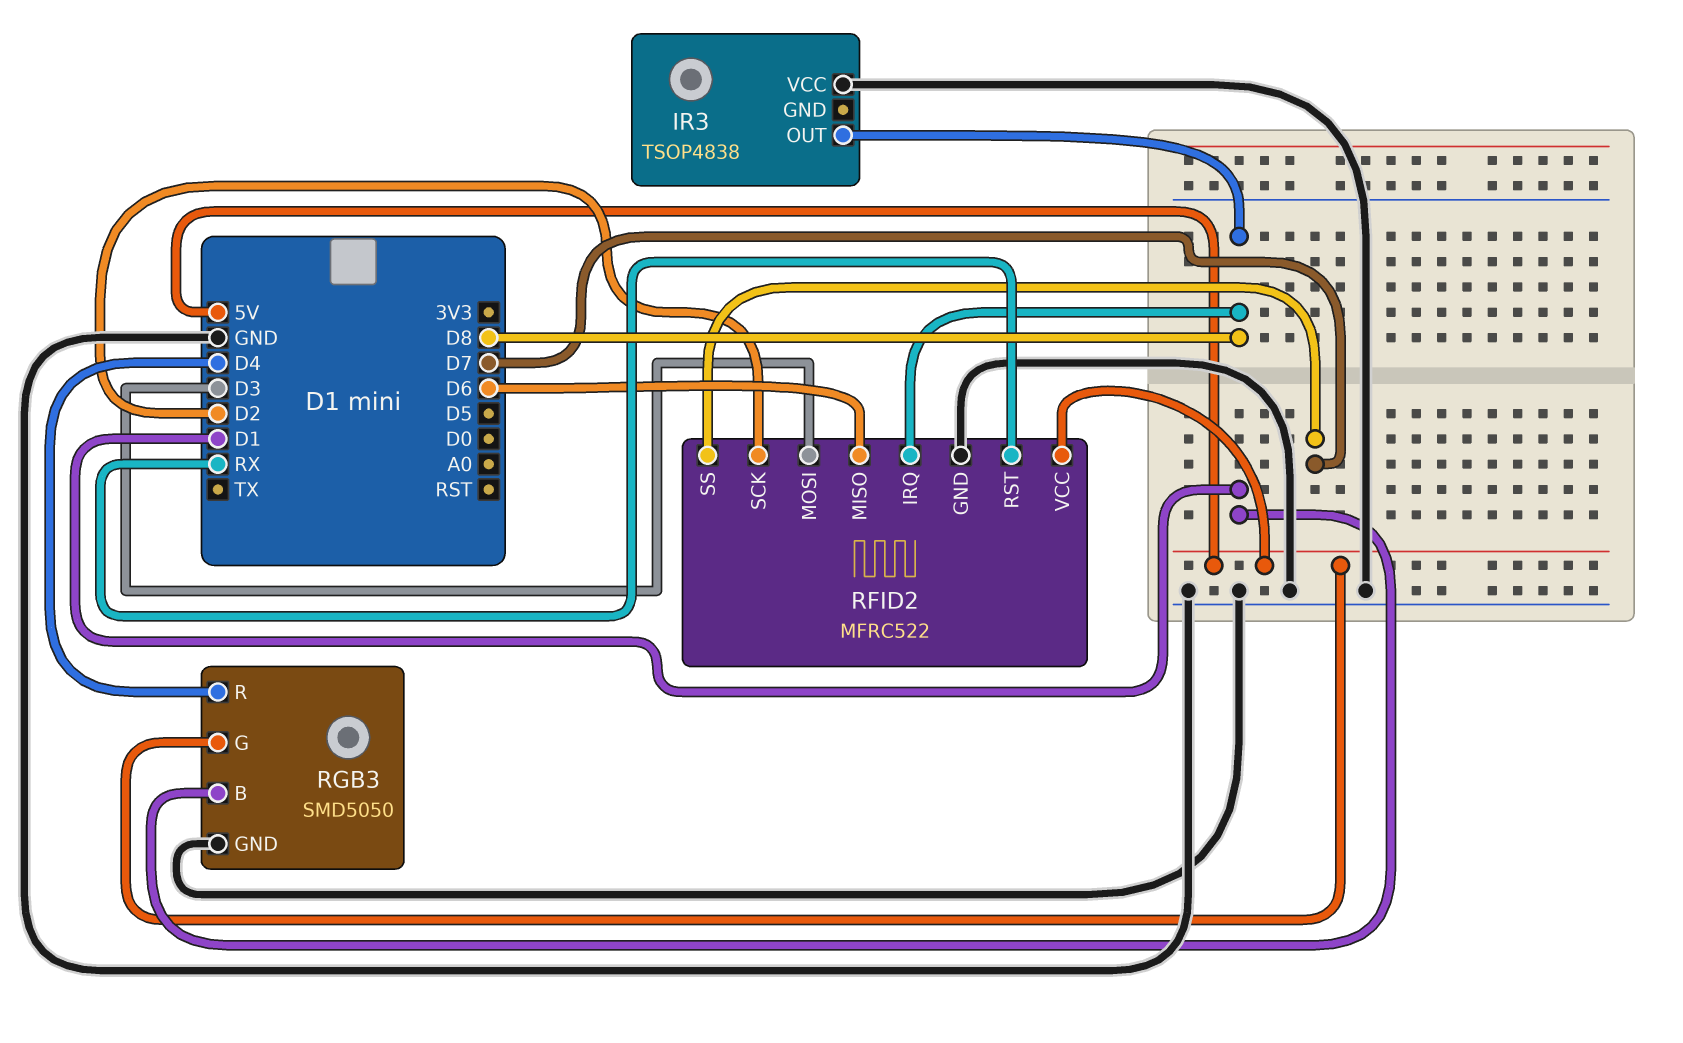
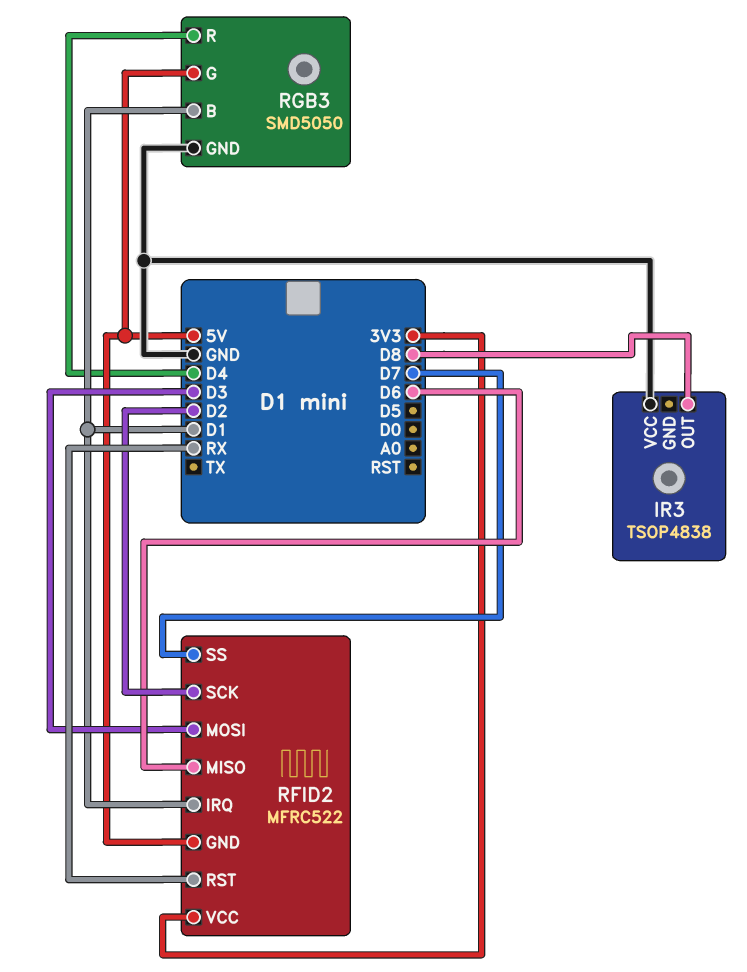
RFID2 pin GND: GND -> 5V
RFID2 pin IRQ: D8 -> D1
RFID2 pin VCC: 5V -> 3V3

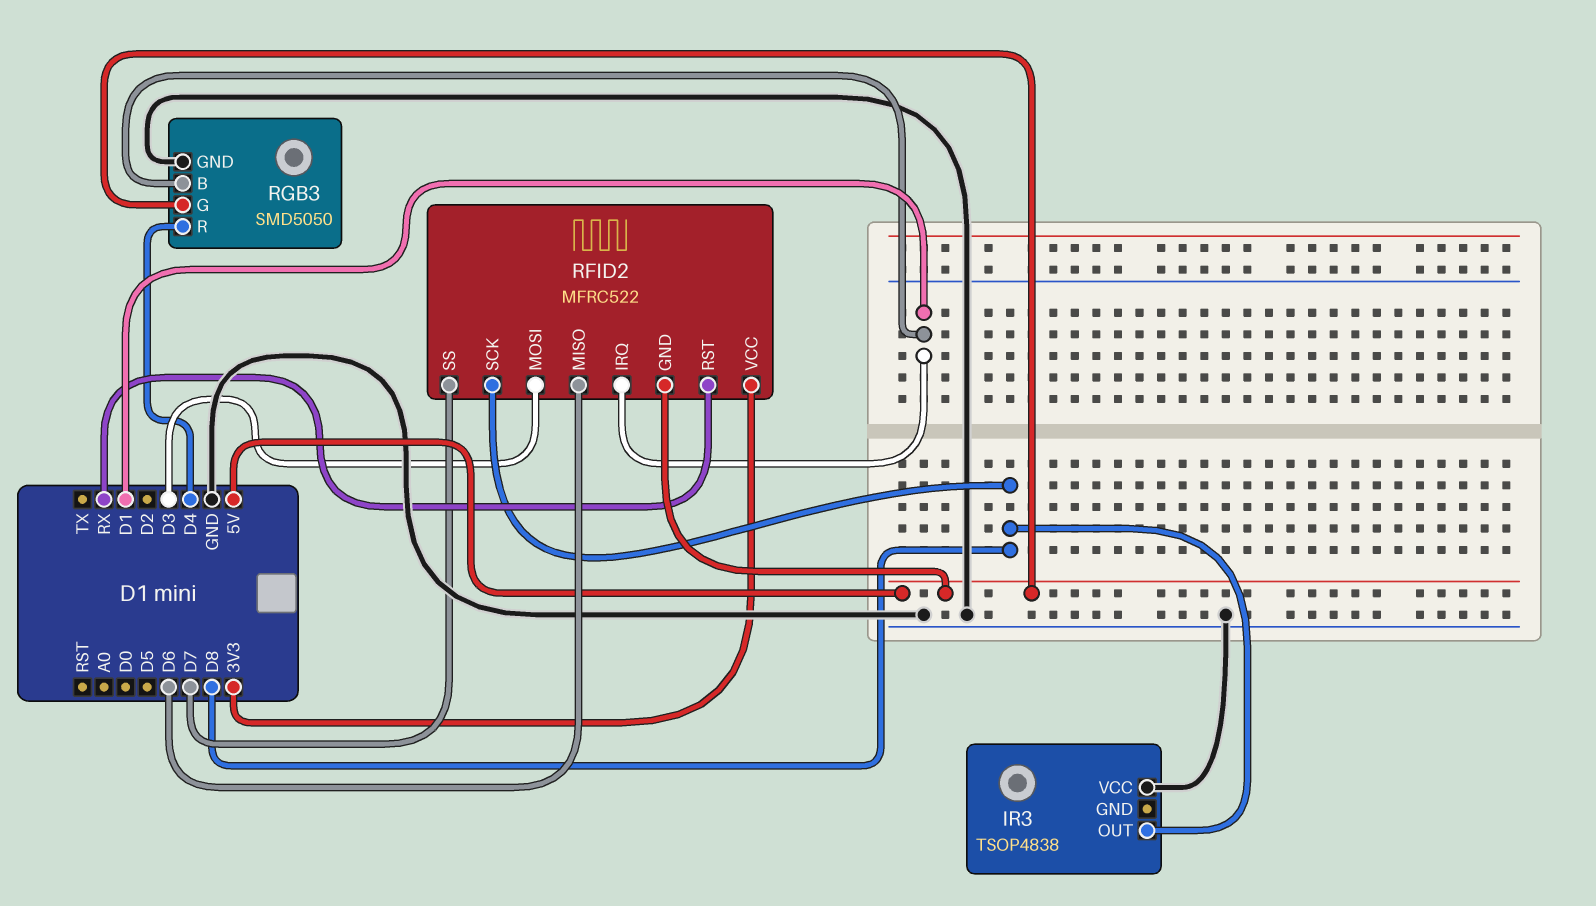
RFID2 pin SCK: D2 -> D8

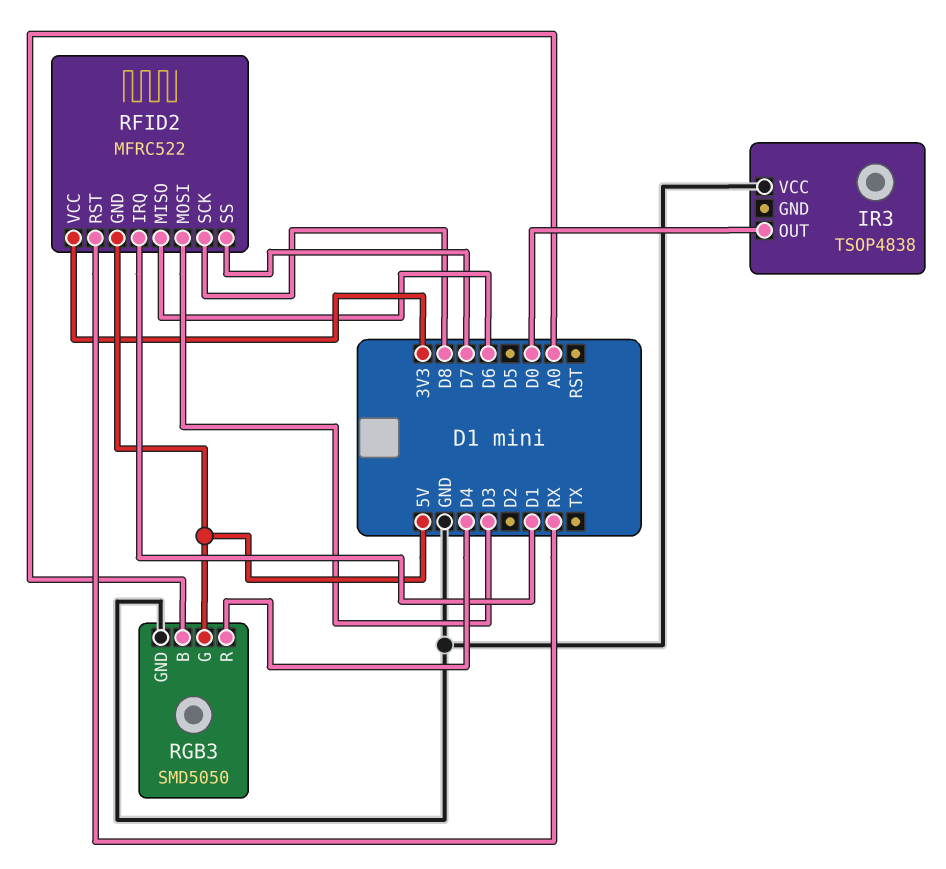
IR3 pin OUT: D8 -> D0
RGB3 pin B: D1 -> A0

